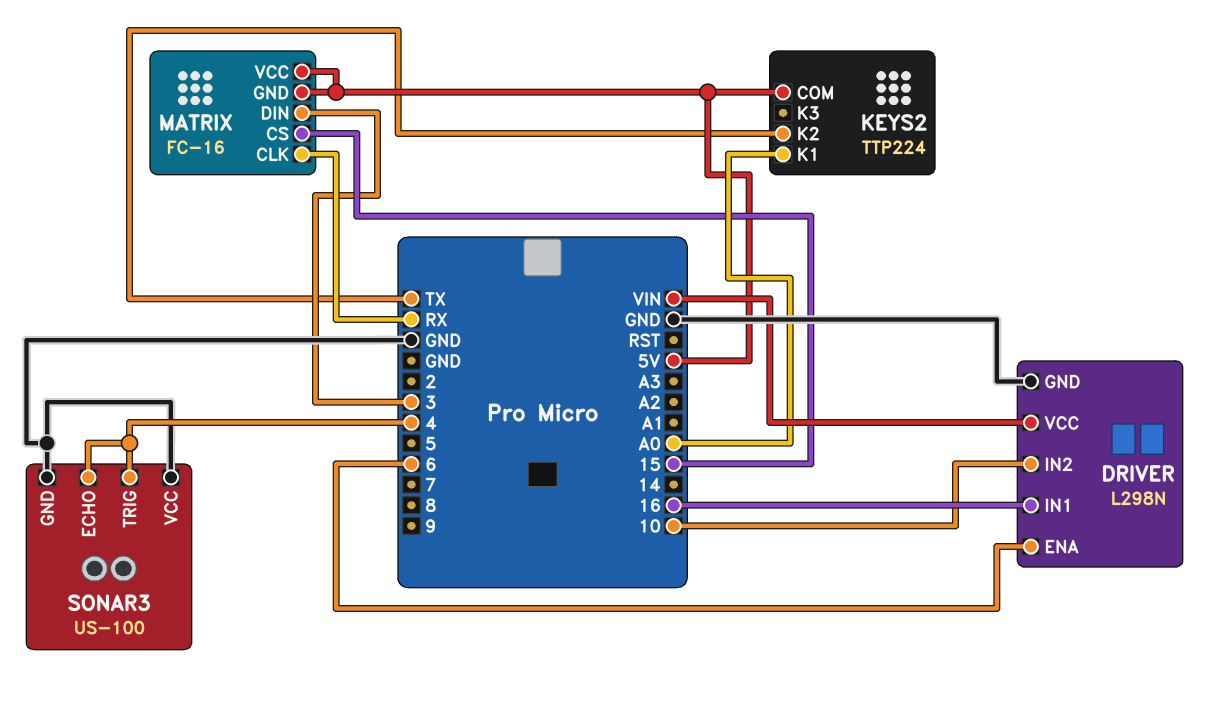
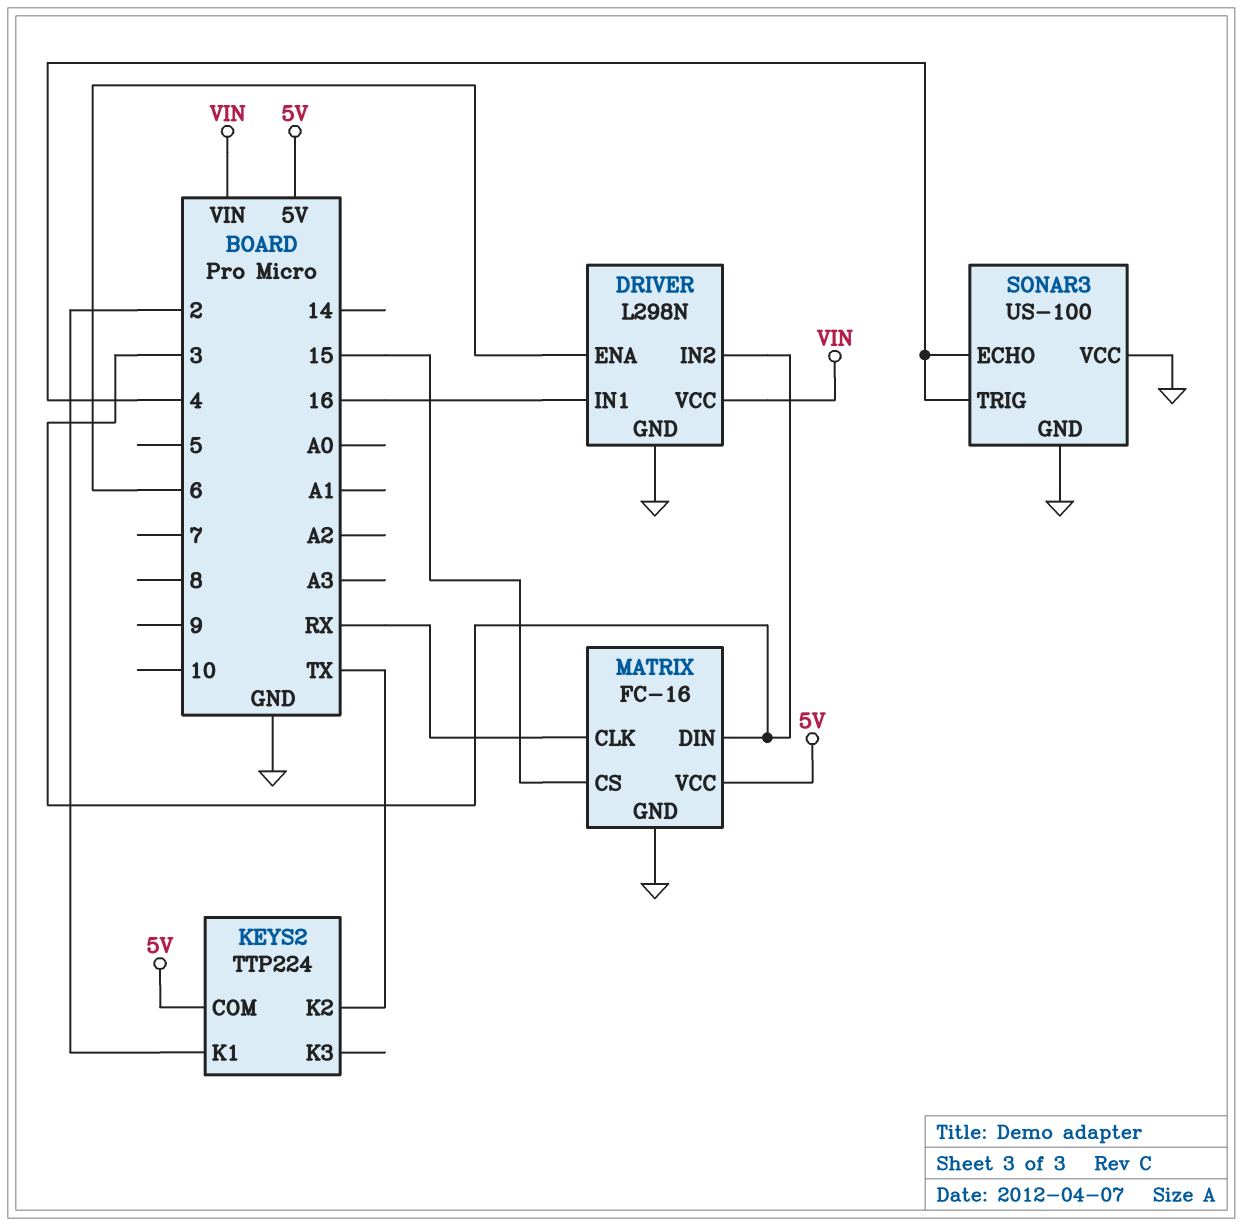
DRIVER pin IN2: 10 -> 3
KEYS2 pin K1: A0 -> 2
MATRIX pin GND: 5V -> GND

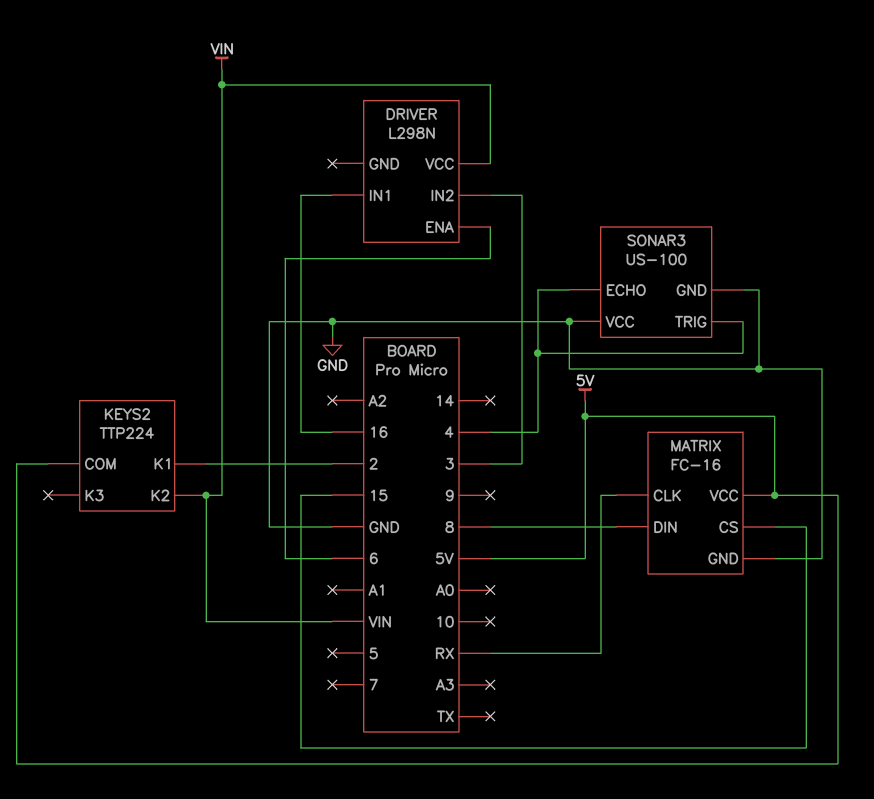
DRIVER pin GND: GND -> none
KEYS2 pin K2: TX -> VIN
MATRIX pin DIN: 3 -> 8

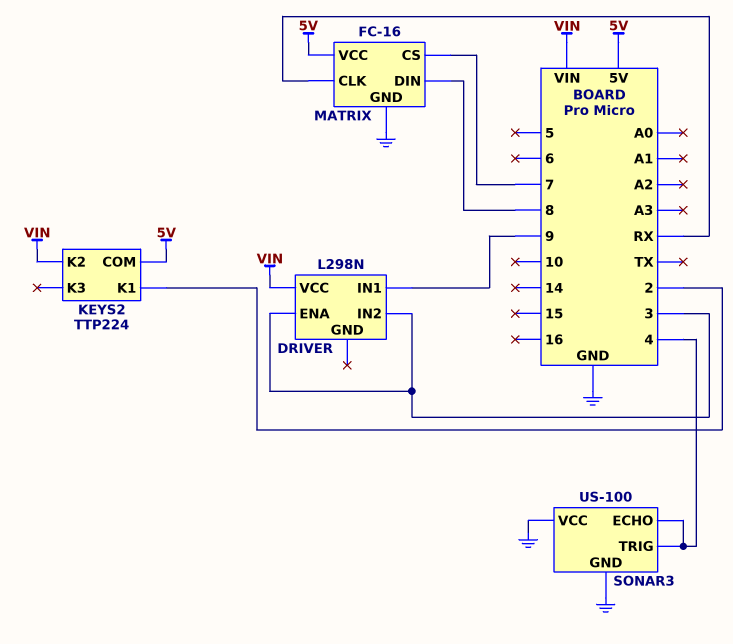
DRIVER pin ENA: 6 -> 3
DRIVER pin IN1: 16 -> 9
MATRIX pin CS: 15 -> 7

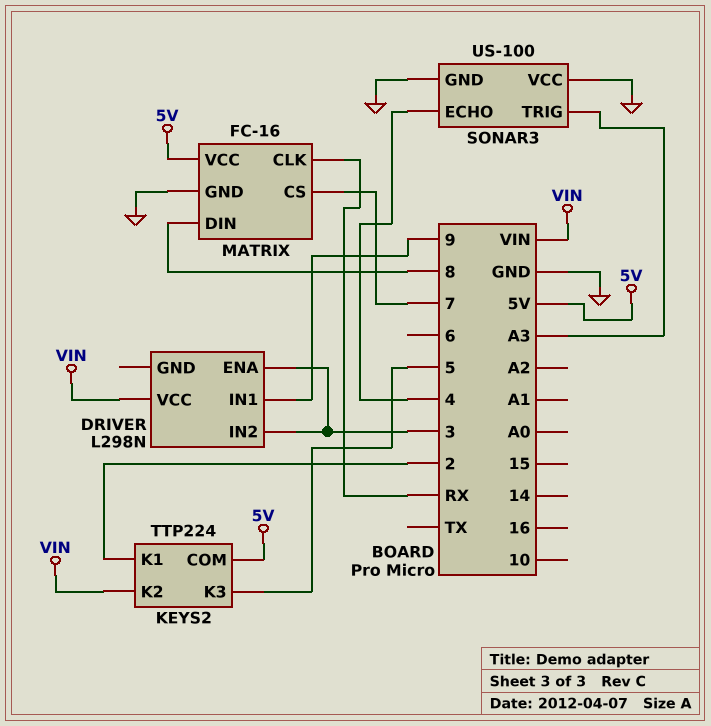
KEYS2 pin K3: none -> 5
SONAR3 pin TRIG: 4 -> A3

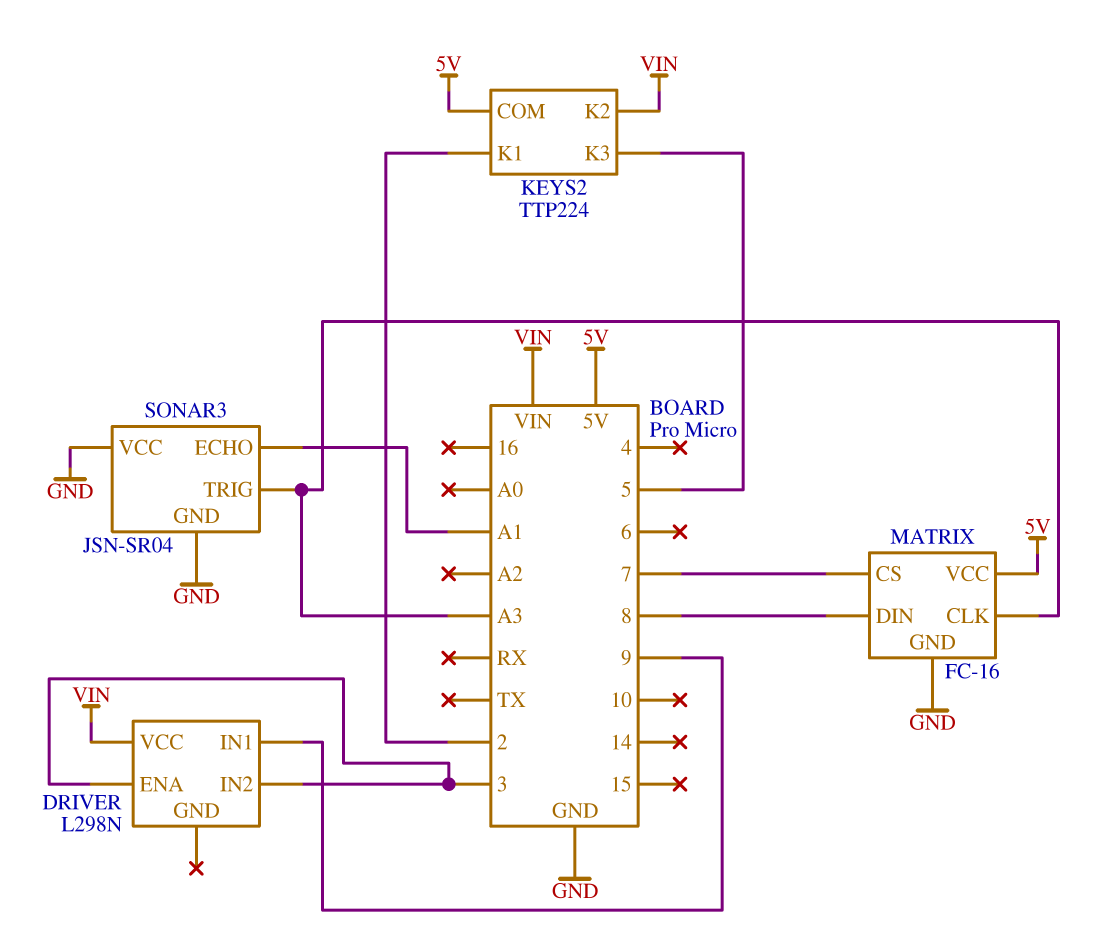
MATRIX pin CLK: RX -> A3
SONAR3: US-100 -> JSN-SR04
SONAR3 pin ECHO: 4 -> A1

